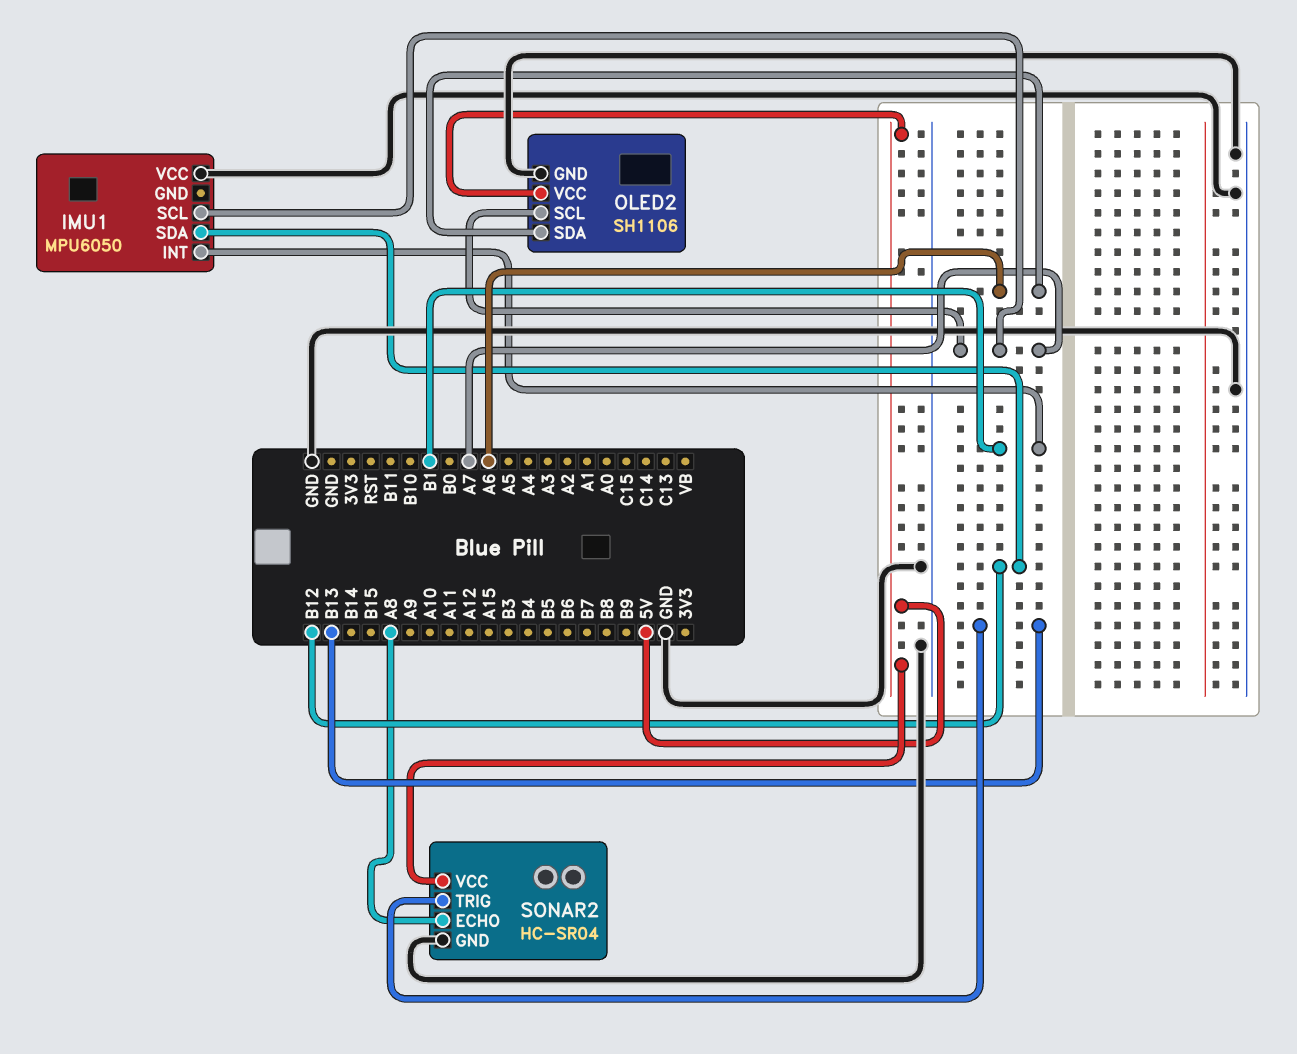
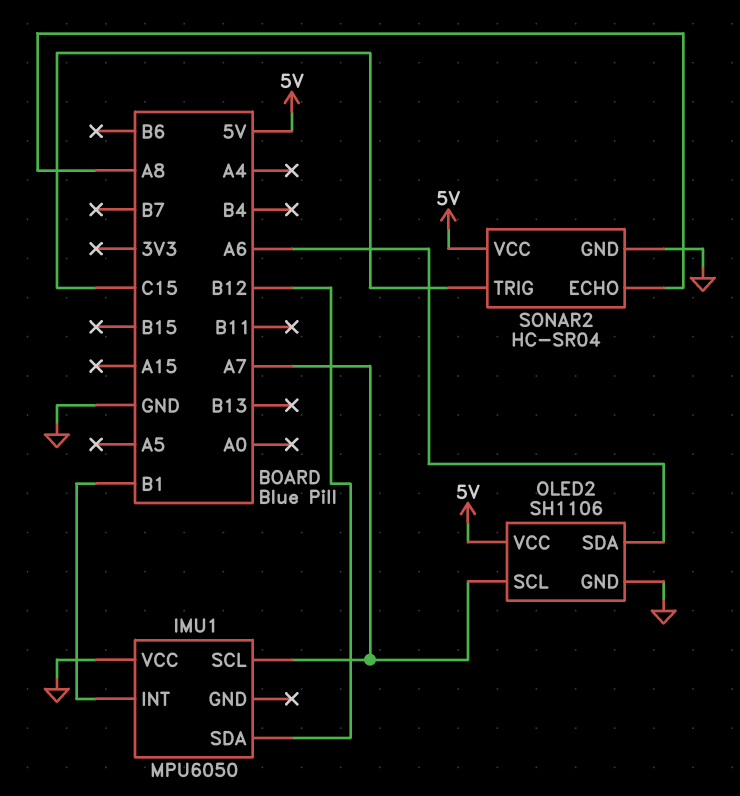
SONAR2 pin TRIG: B13 -> C15

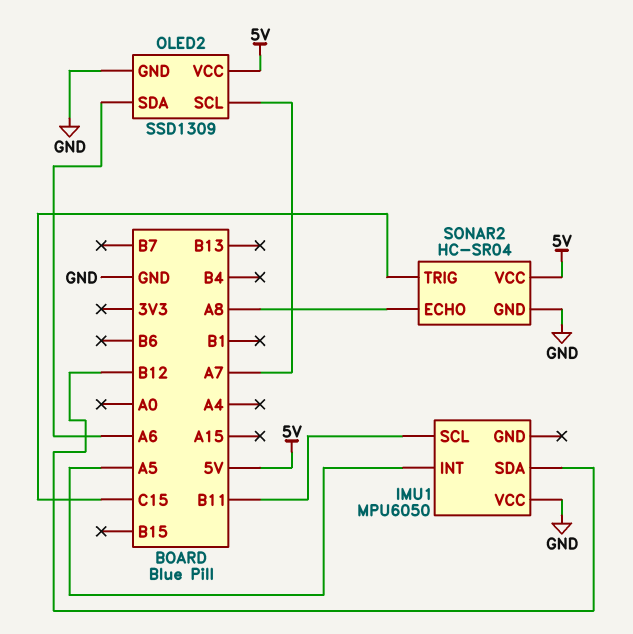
IMU1 pin INT: B1 -> A5
IMU1 pin SCL: A7 -> B11
OLED2: SH1106 -> SSD1309

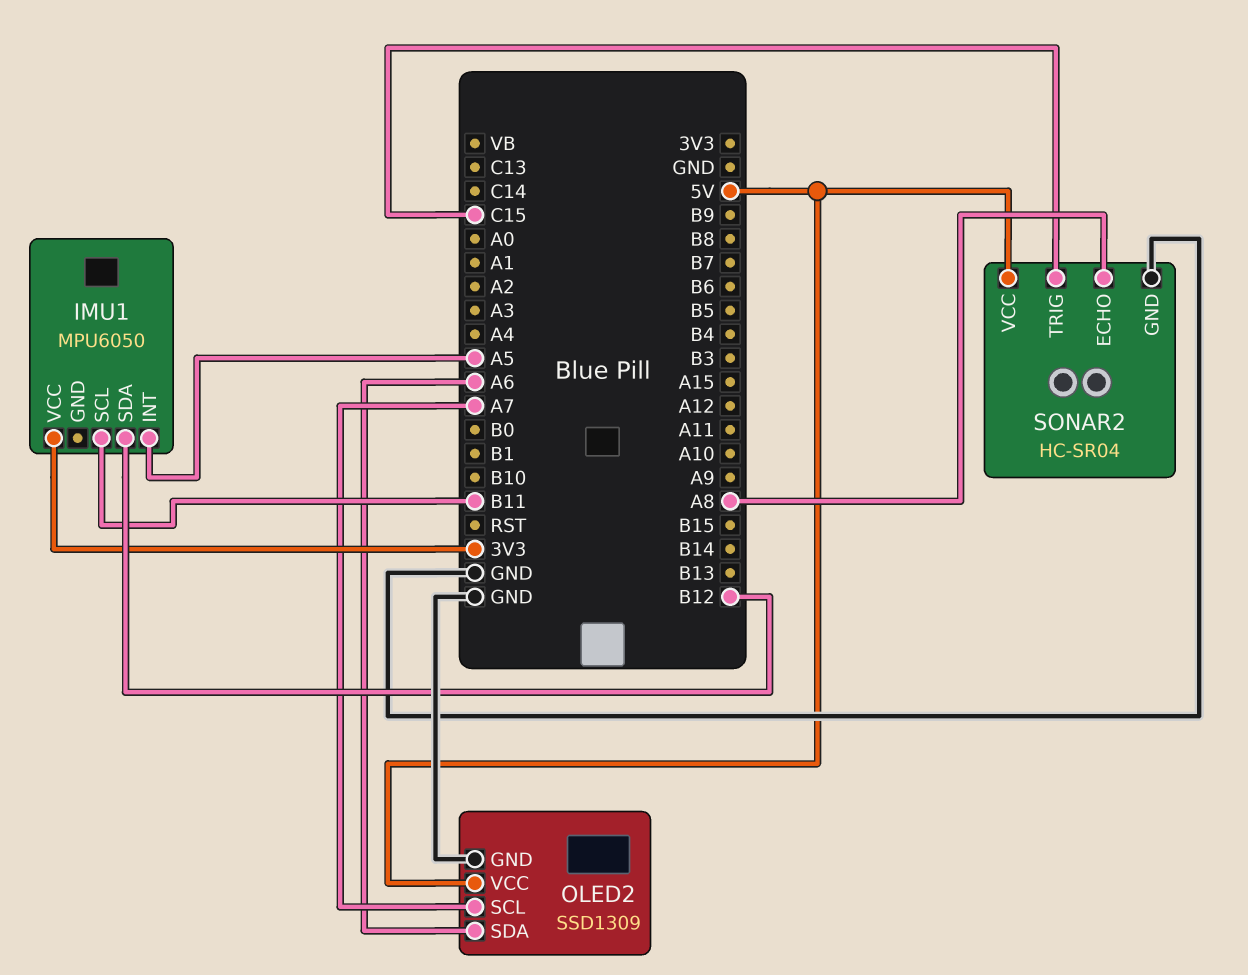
IMU1 pin VCC: GND -> 3V3

